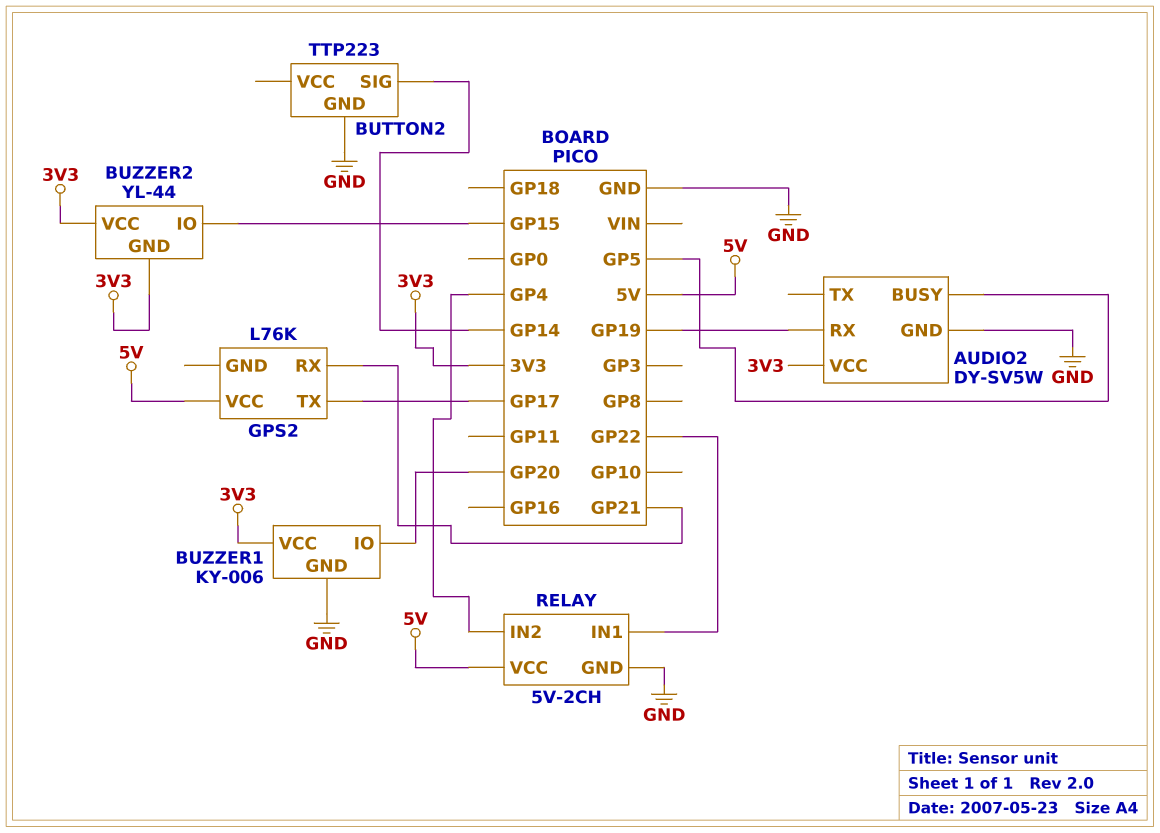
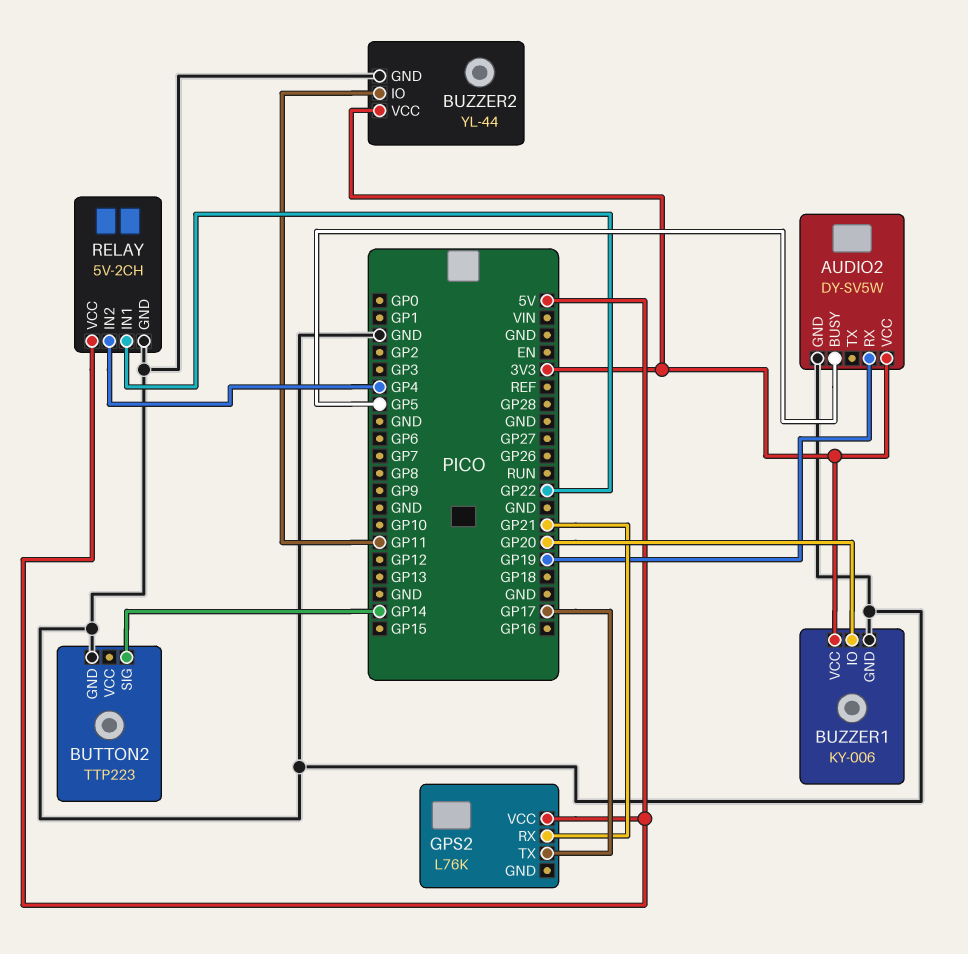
BUZZER2 pin GND: 3V3 -> GND
BUZZER2 pin IO: GP15 -> GP11

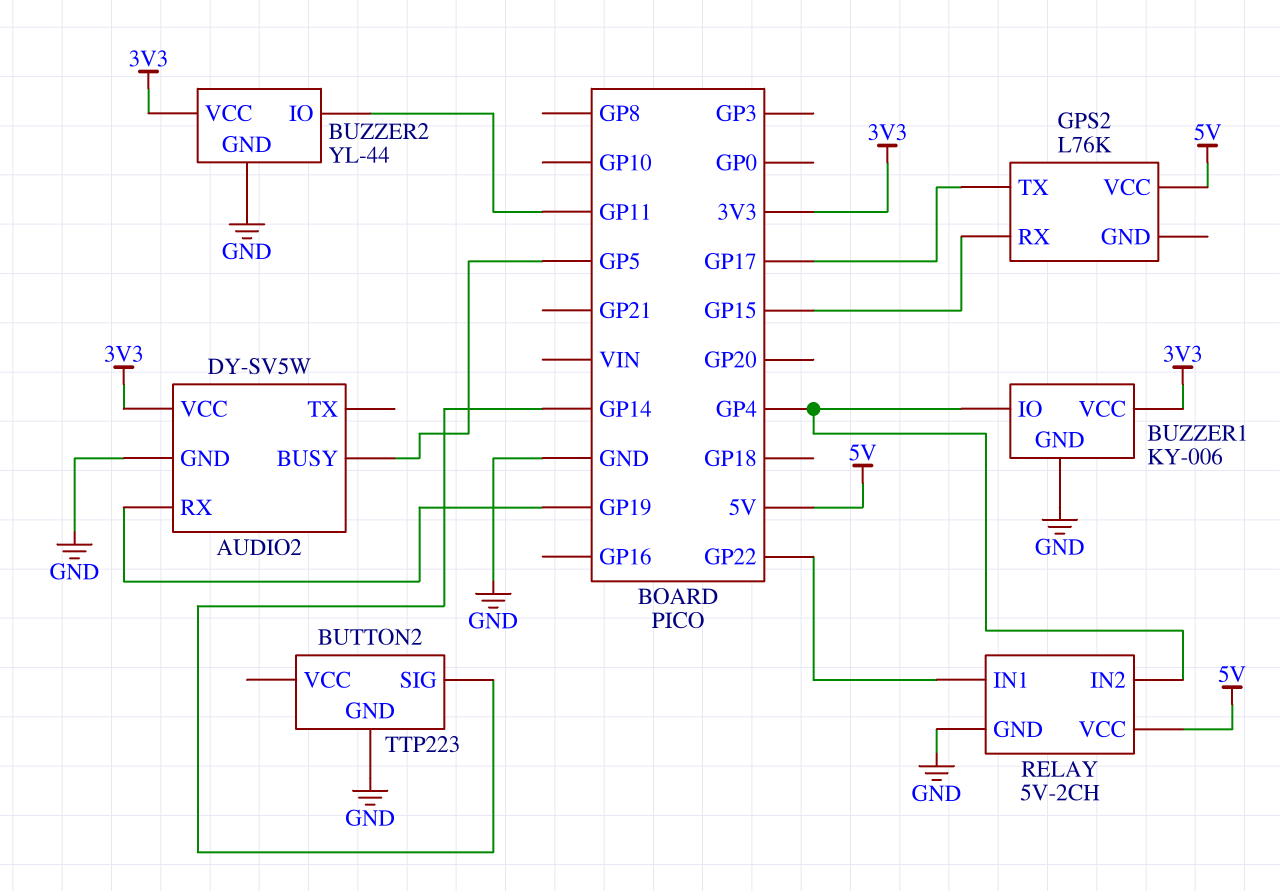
BUZZER1 pin IO: GP20 -> GP4
GPS2 pin RX: GP21 -> GP15

